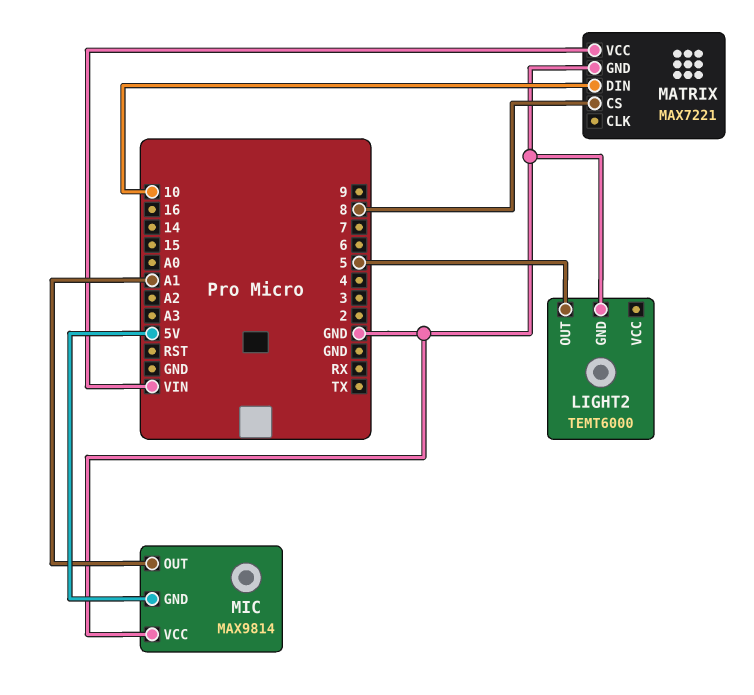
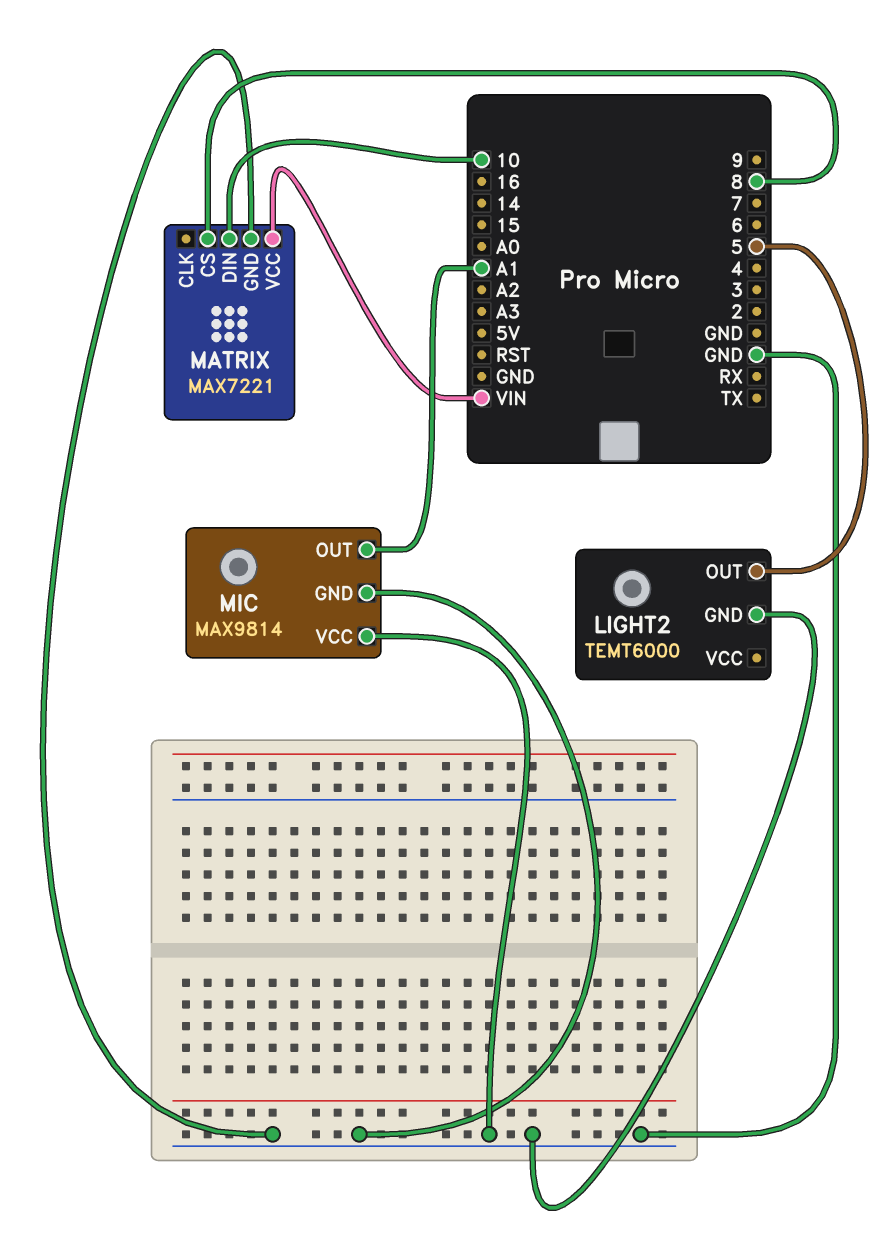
MIC pin GND: 5V -> GND

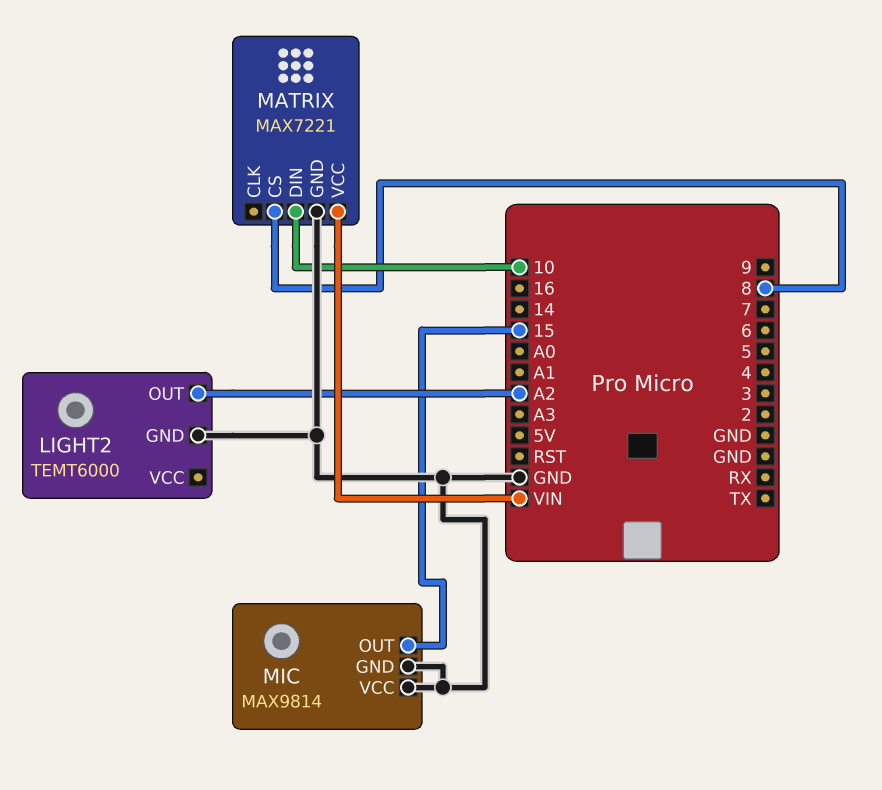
LIGHT2 pin OUT: 5 -> A2
MIC pin OUT: A1 -> 15

